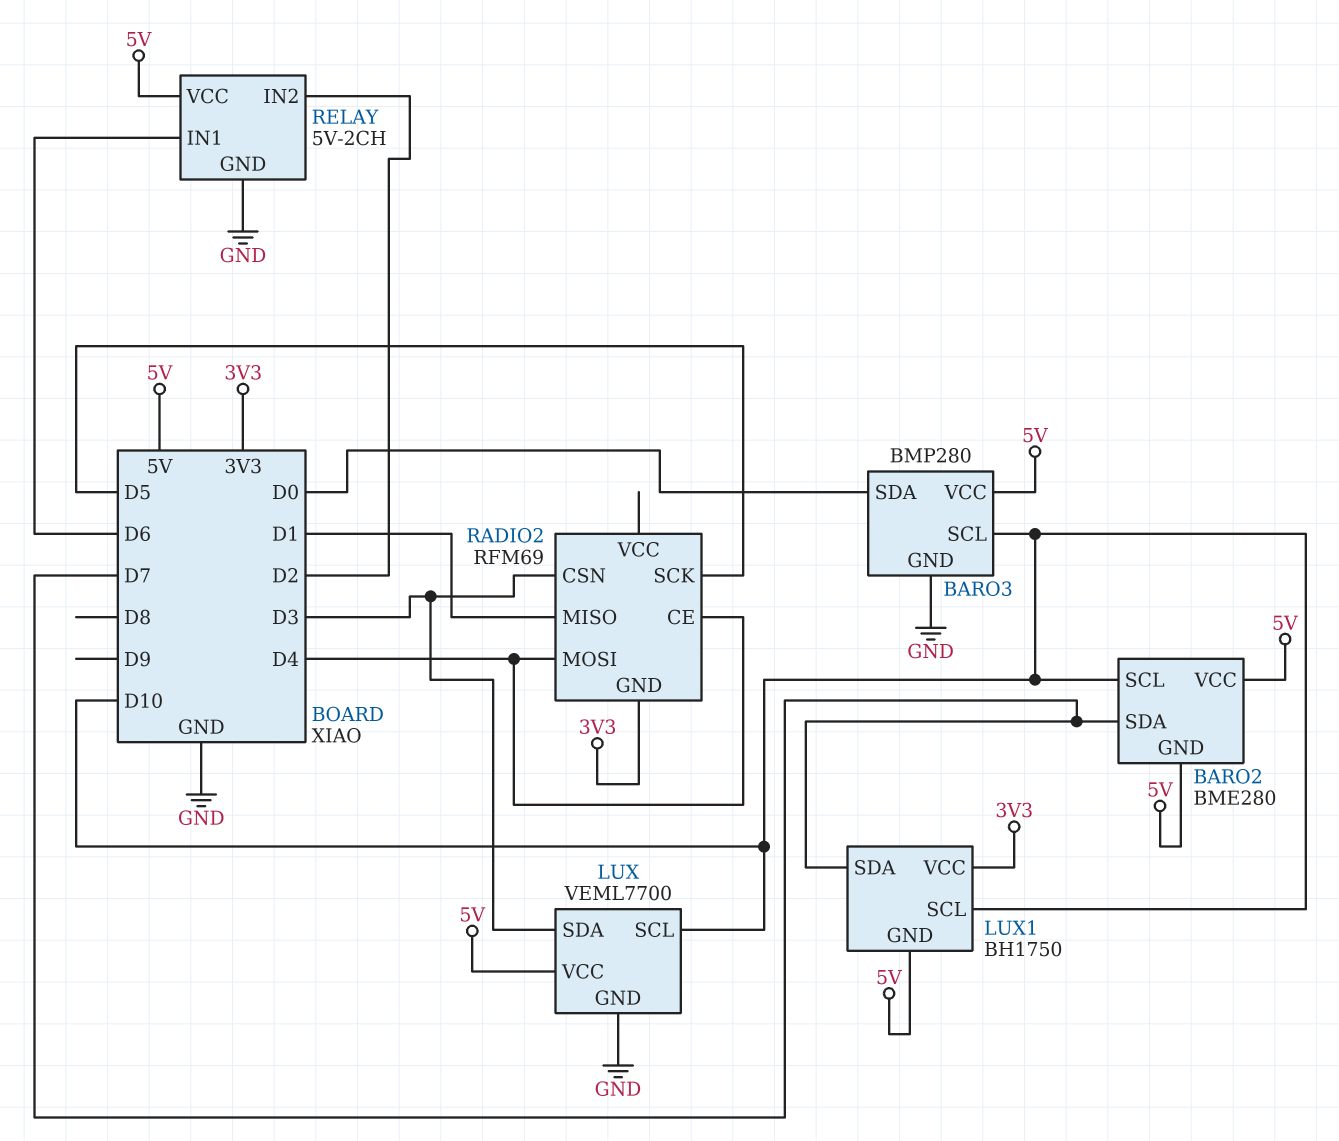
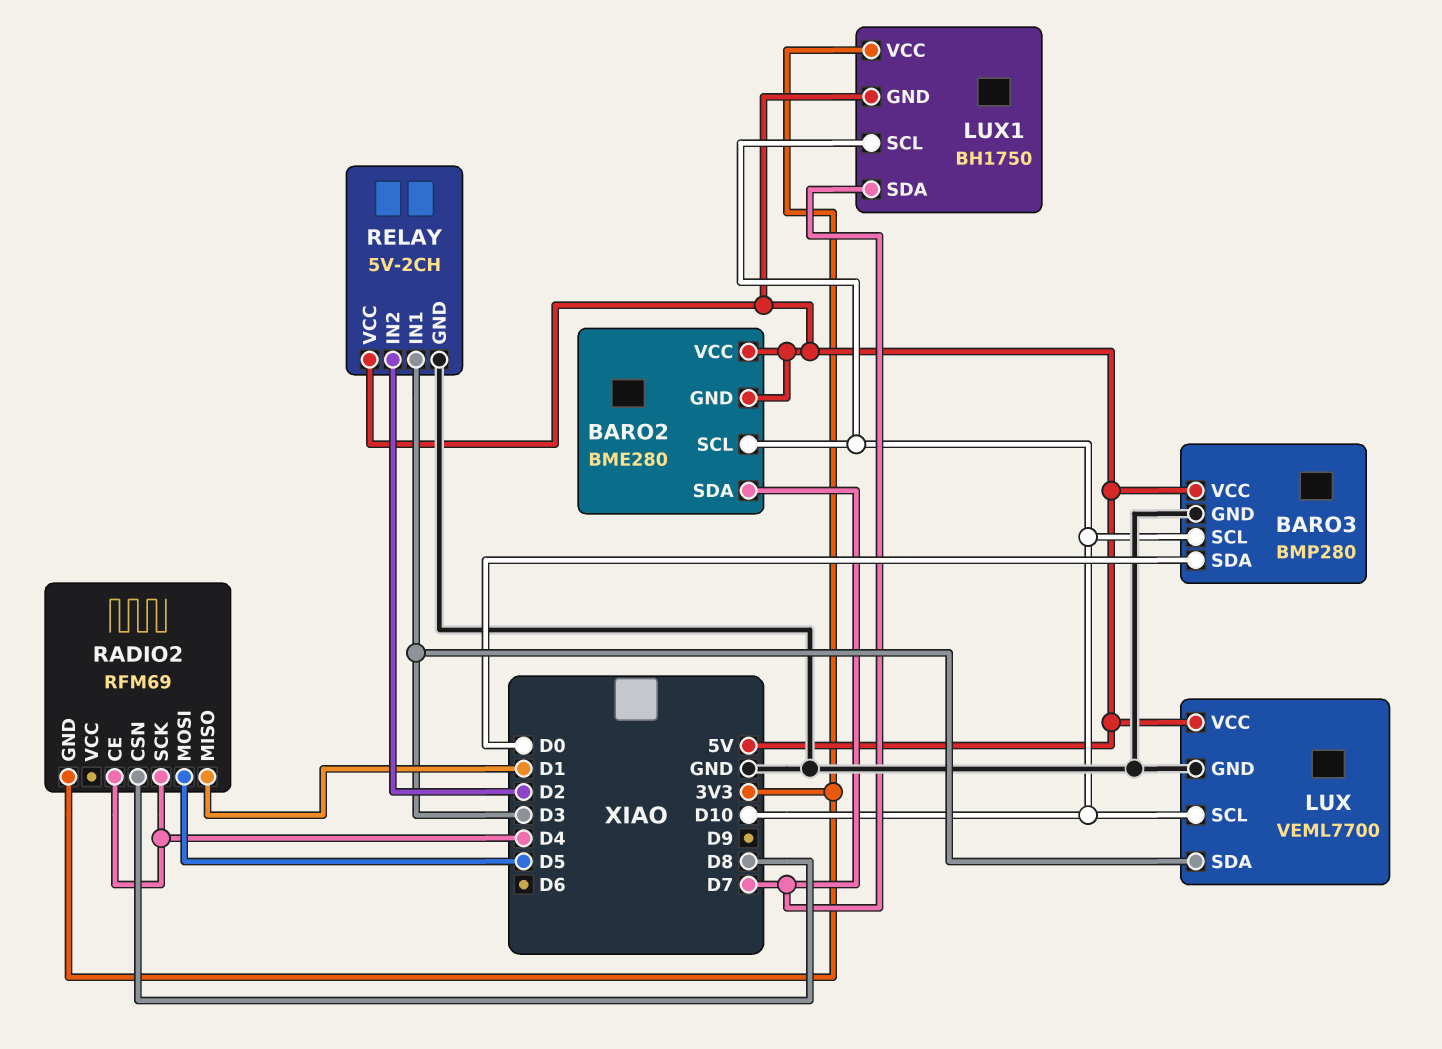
RADIO2 pin CSN: D3 -> D8
RADIO2 pin MOSI: D4 -> D5
RADIO2 pin SCK: D5 -> D4
RELAY pin IN1: D6 -> D3

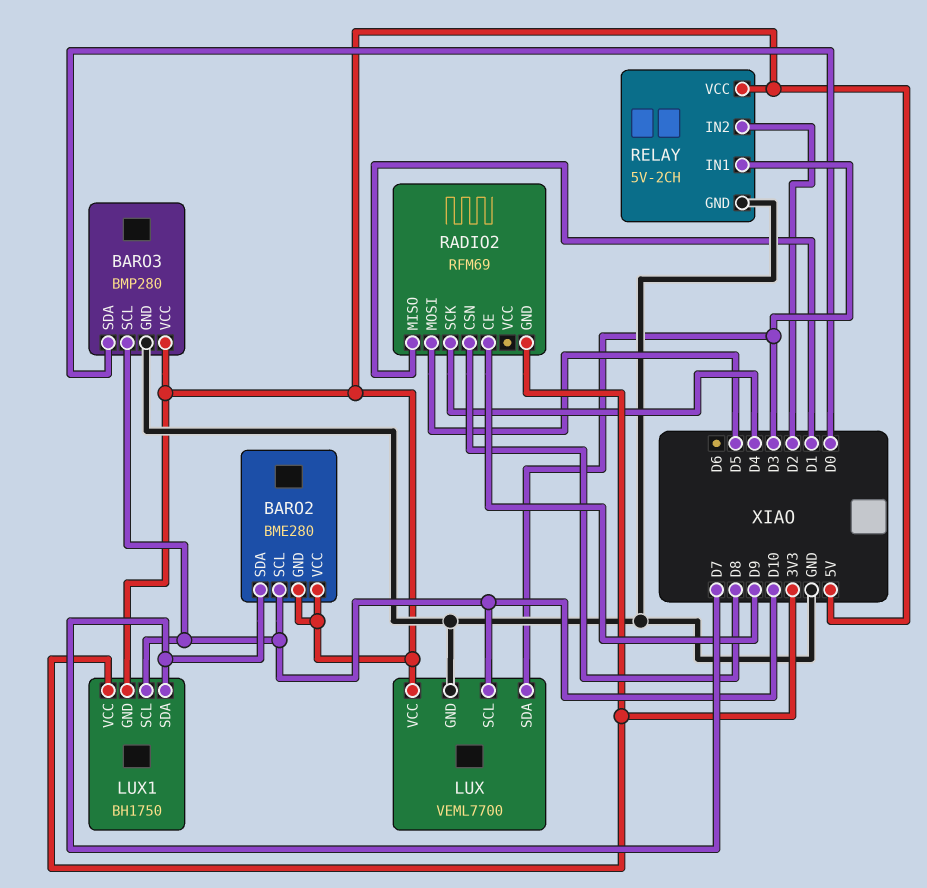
RADIO2 pin CE: D4 -> D9

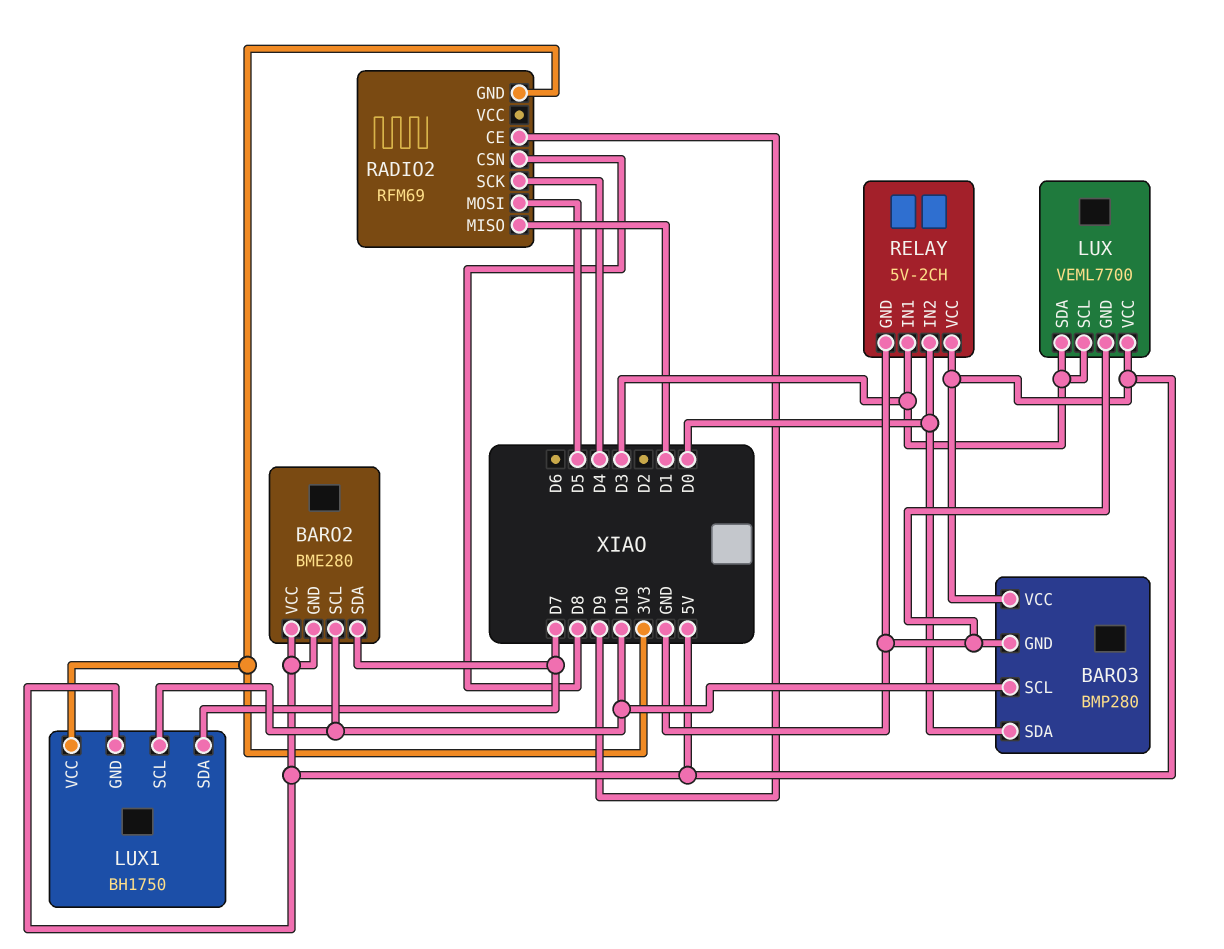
LUX pin SCL: D10 -> D3
RELAY pin IN2: D2 -> D0

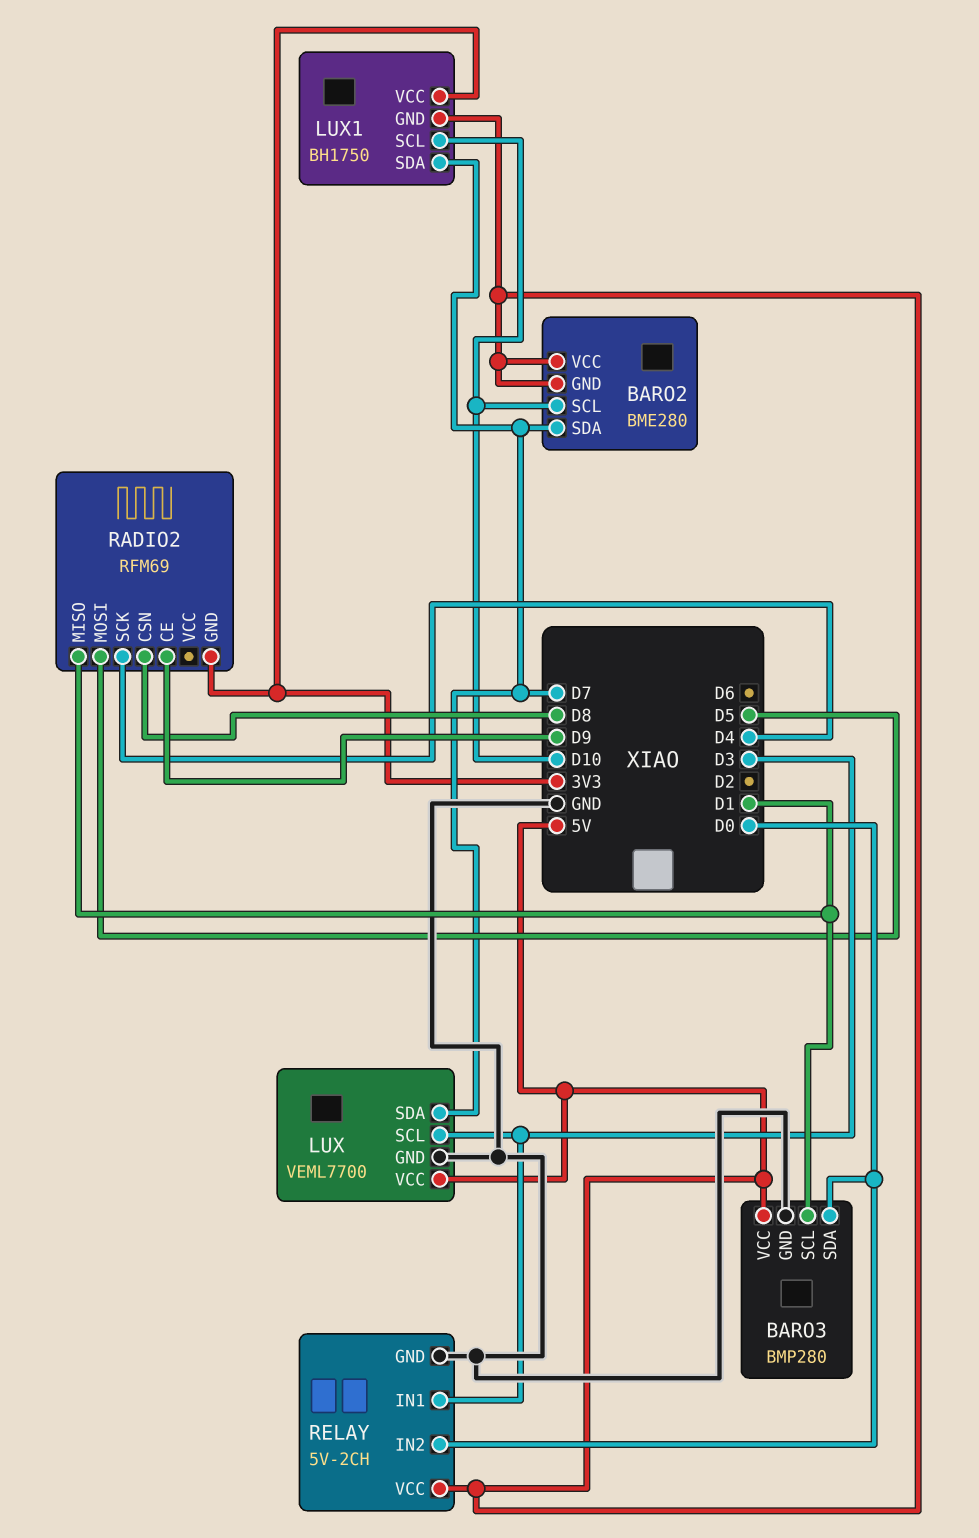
BARO3 pin SCL: D10 -> D1
LUX pin SDA: D3 -> D7

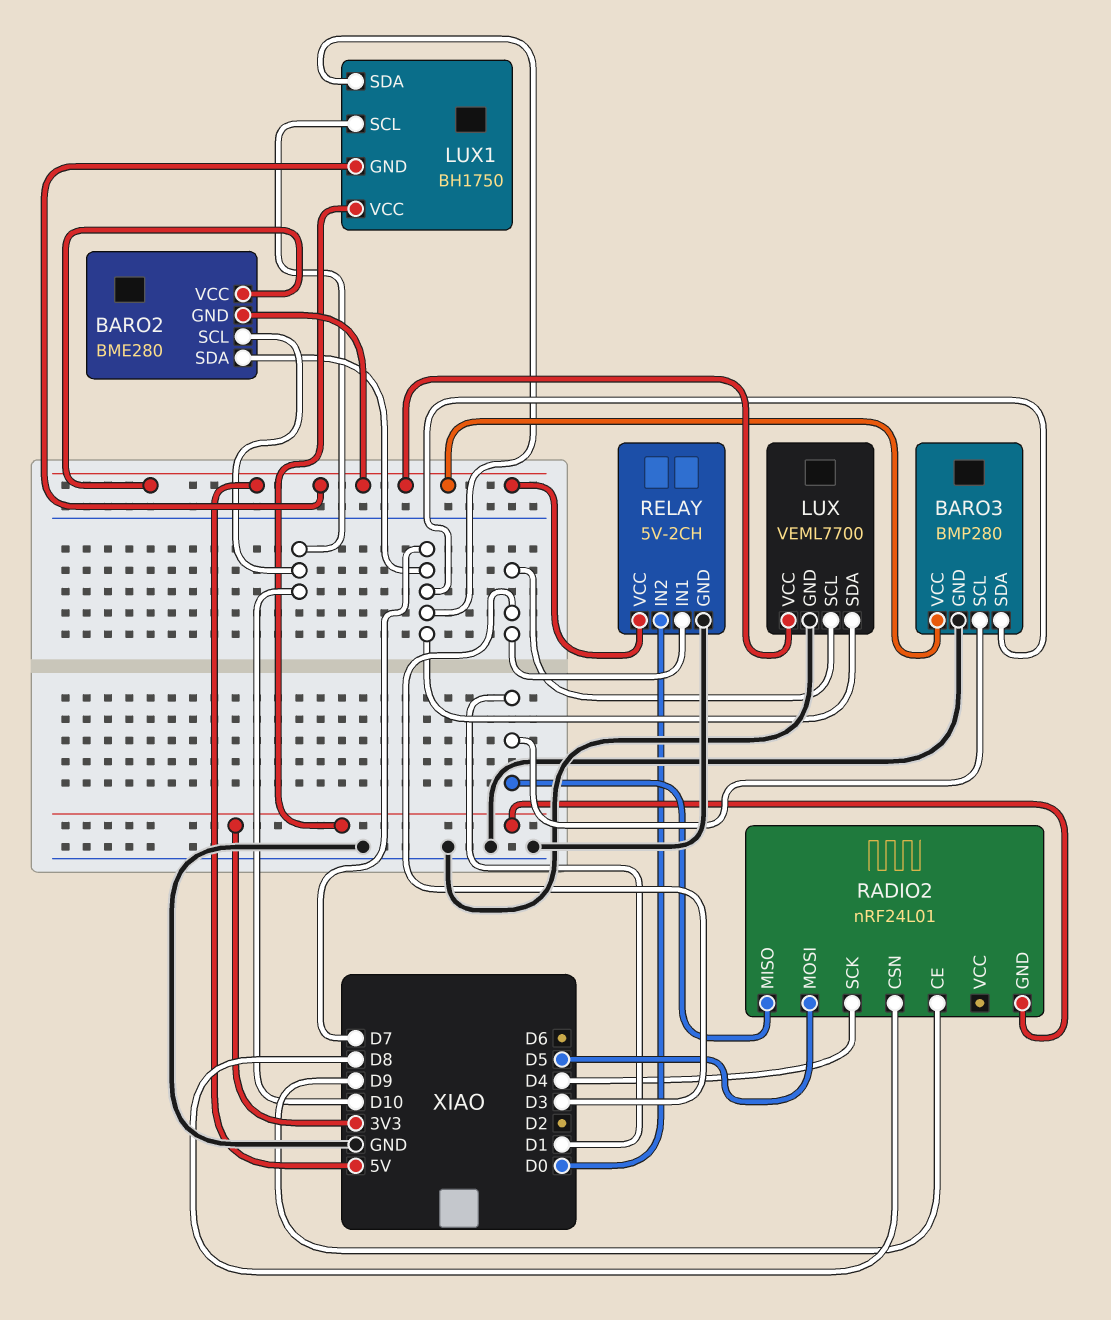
BARO3 pin SDA: D0 -> D7
RADIO2: RFM69 -> nRF24L01

